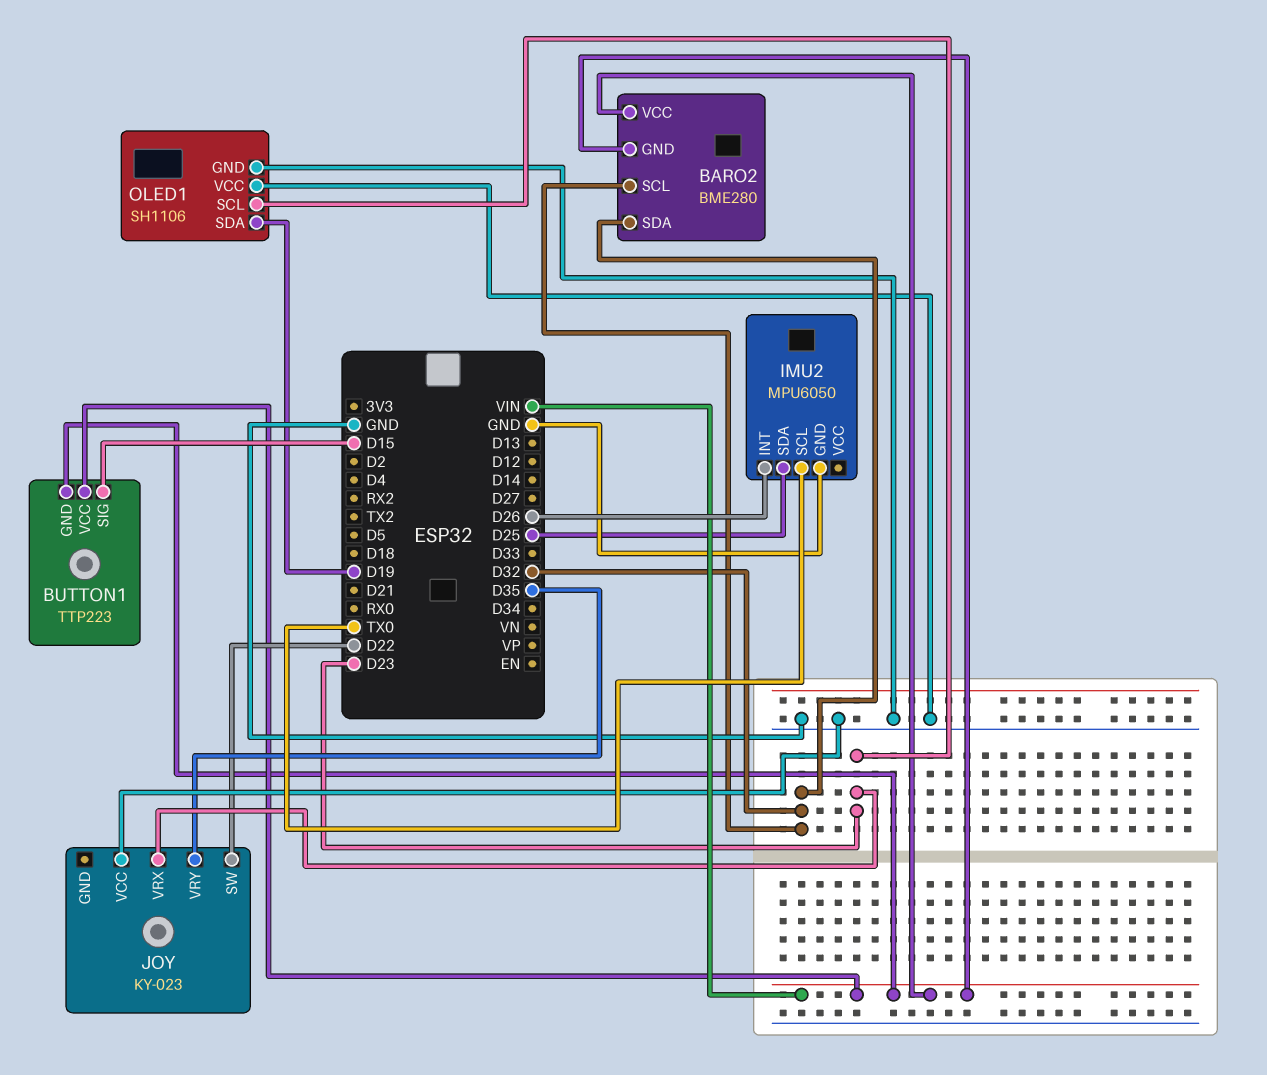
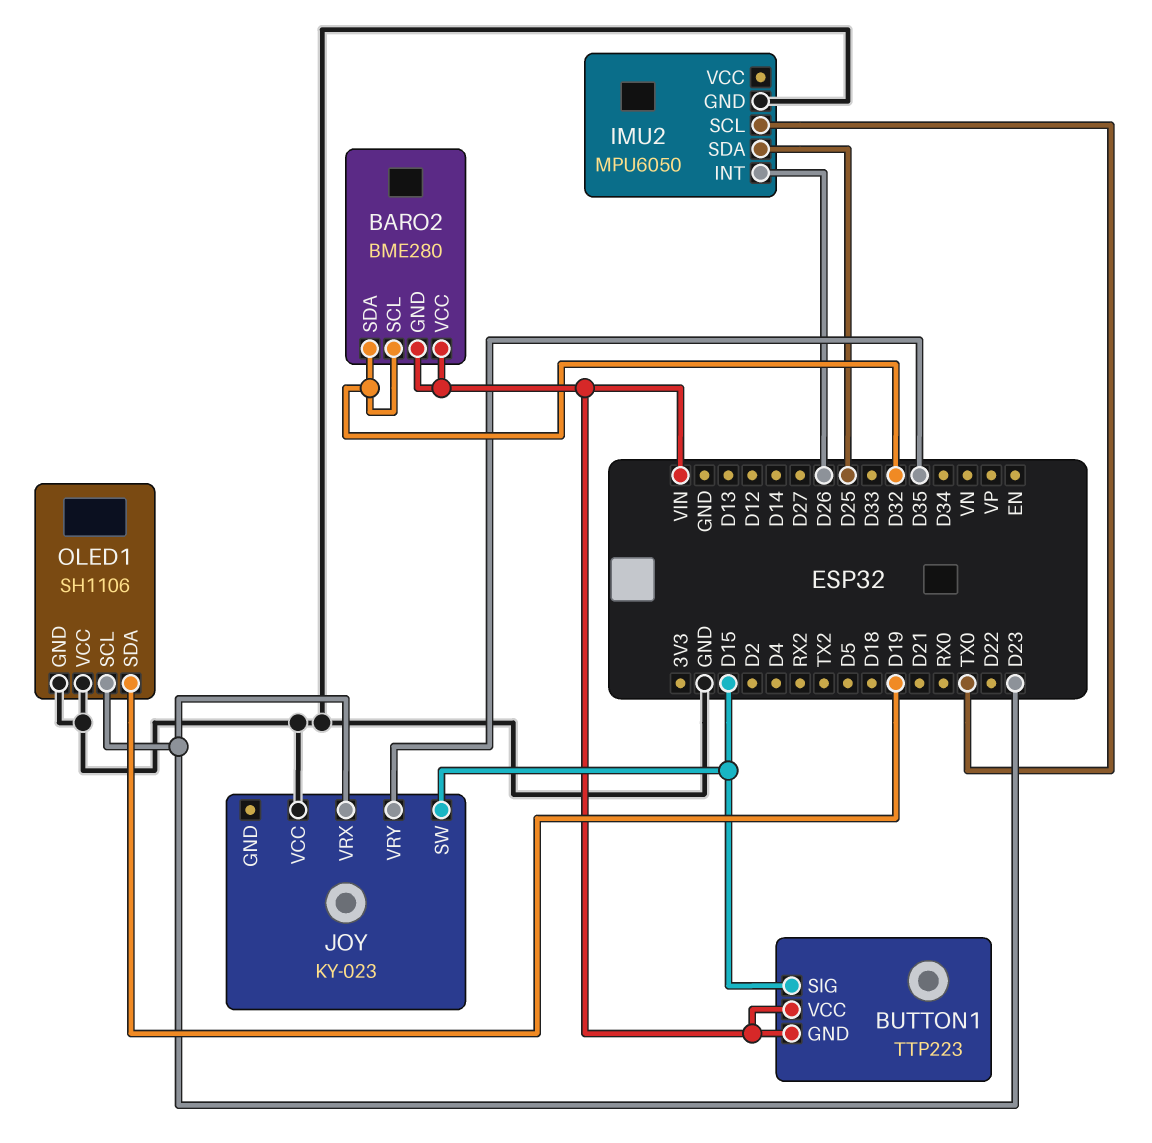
JOY pin SW: D22 -> D15

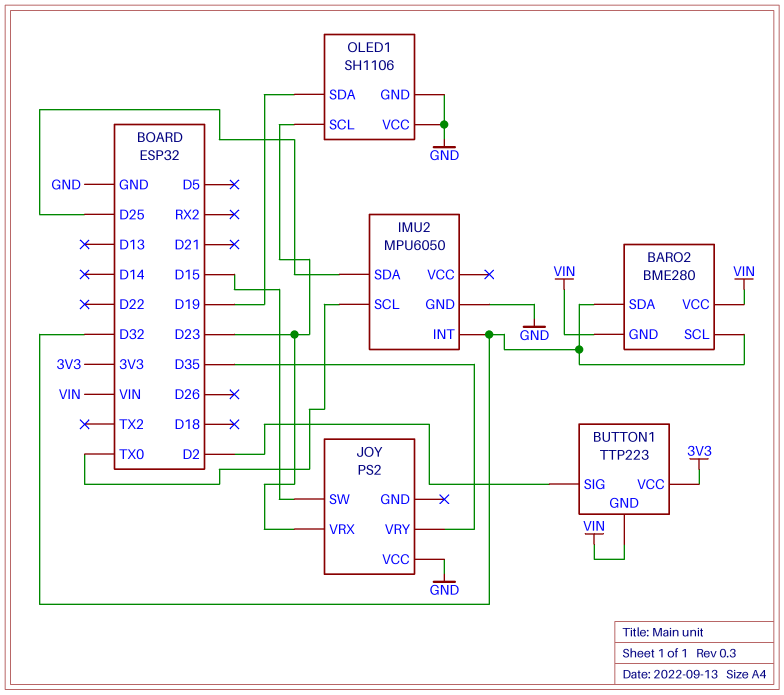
BUTTON1 pin SIG: D15 -> D2
BUTTON1 pin VCC: VIN -> 3V3
IMU2 pin INT: D26 -> D32
JOY: KY-023 -> PS2

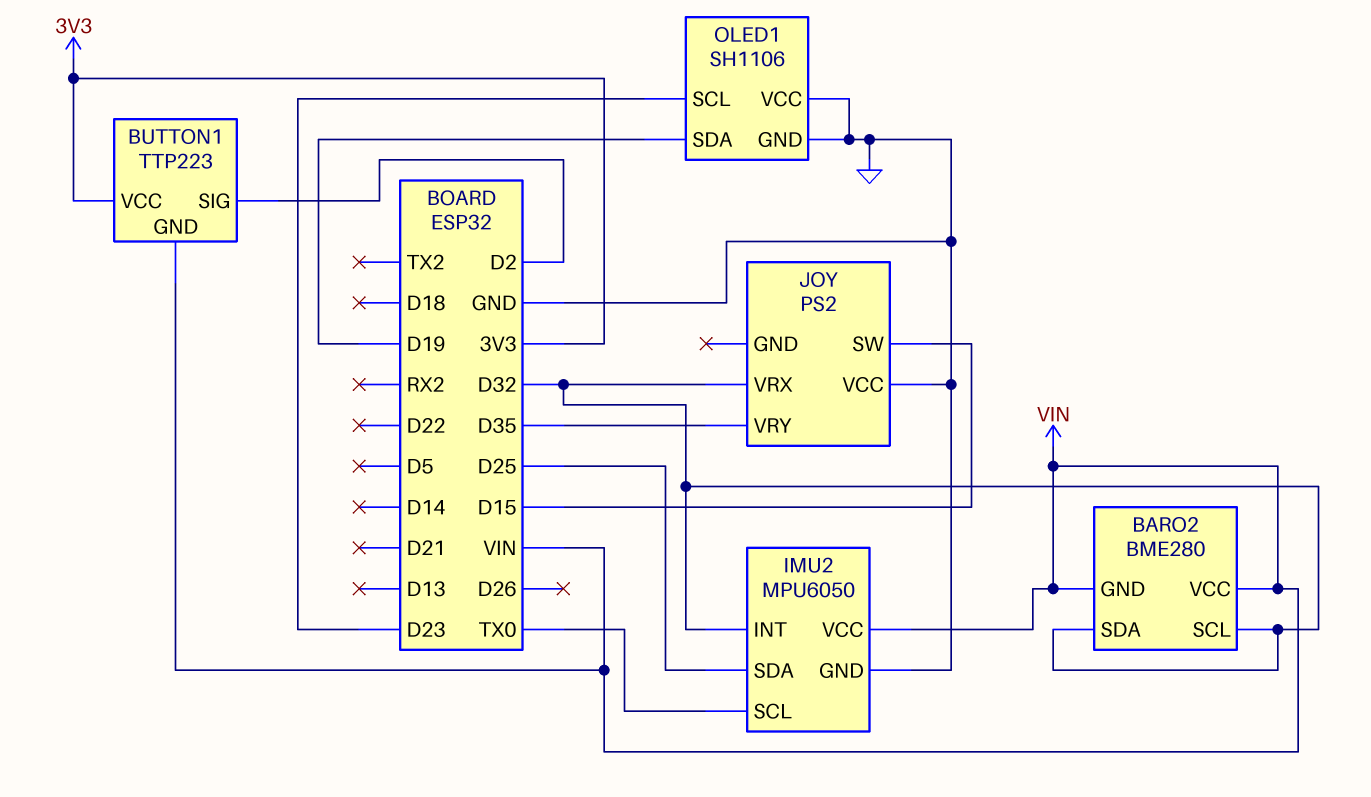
IMU2 pin VCC: none -> VIN
JOY pin VRX: D23 -> D32

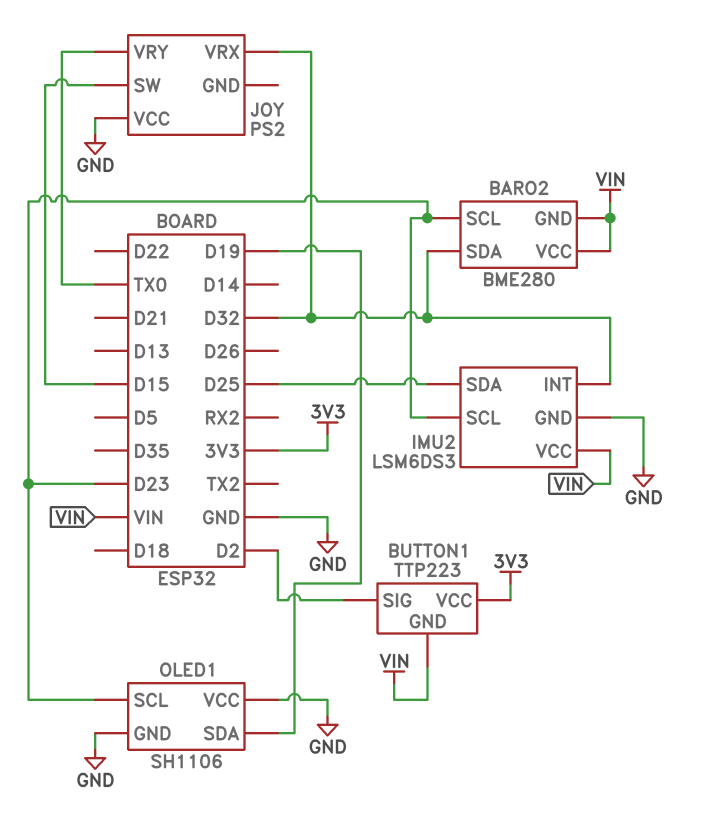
BARO2 pin SCL: D32 -> D23
IMU2: MPU6050 -> LSM6DS3
IMU2 pin SCL: TX0 -> D23
JOY pin VRY: D35 -> TX0

